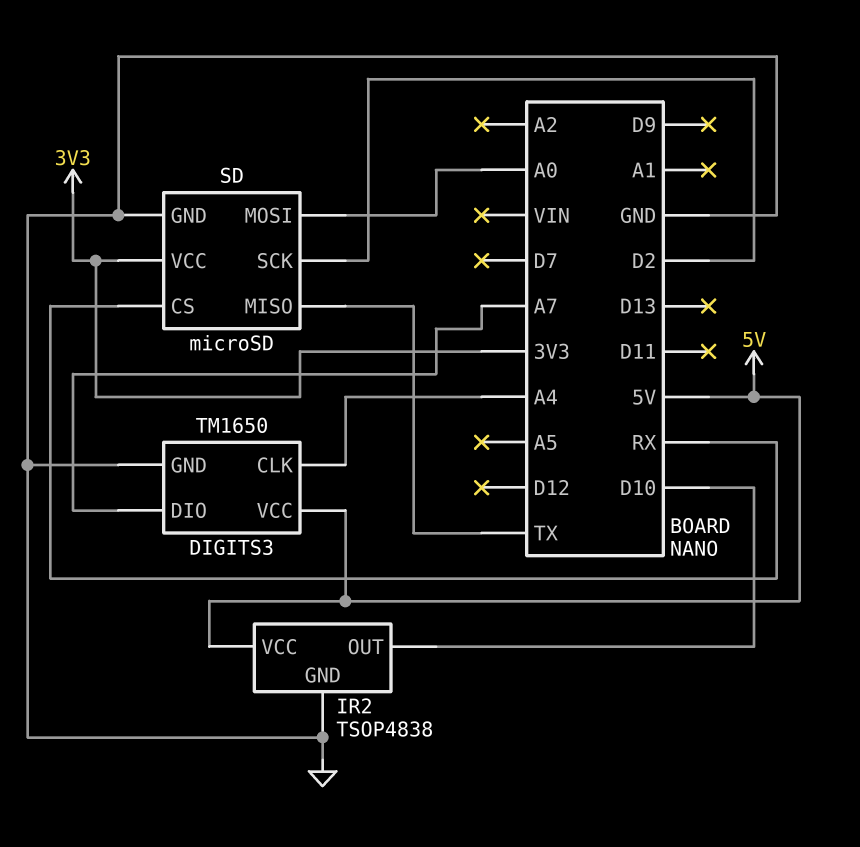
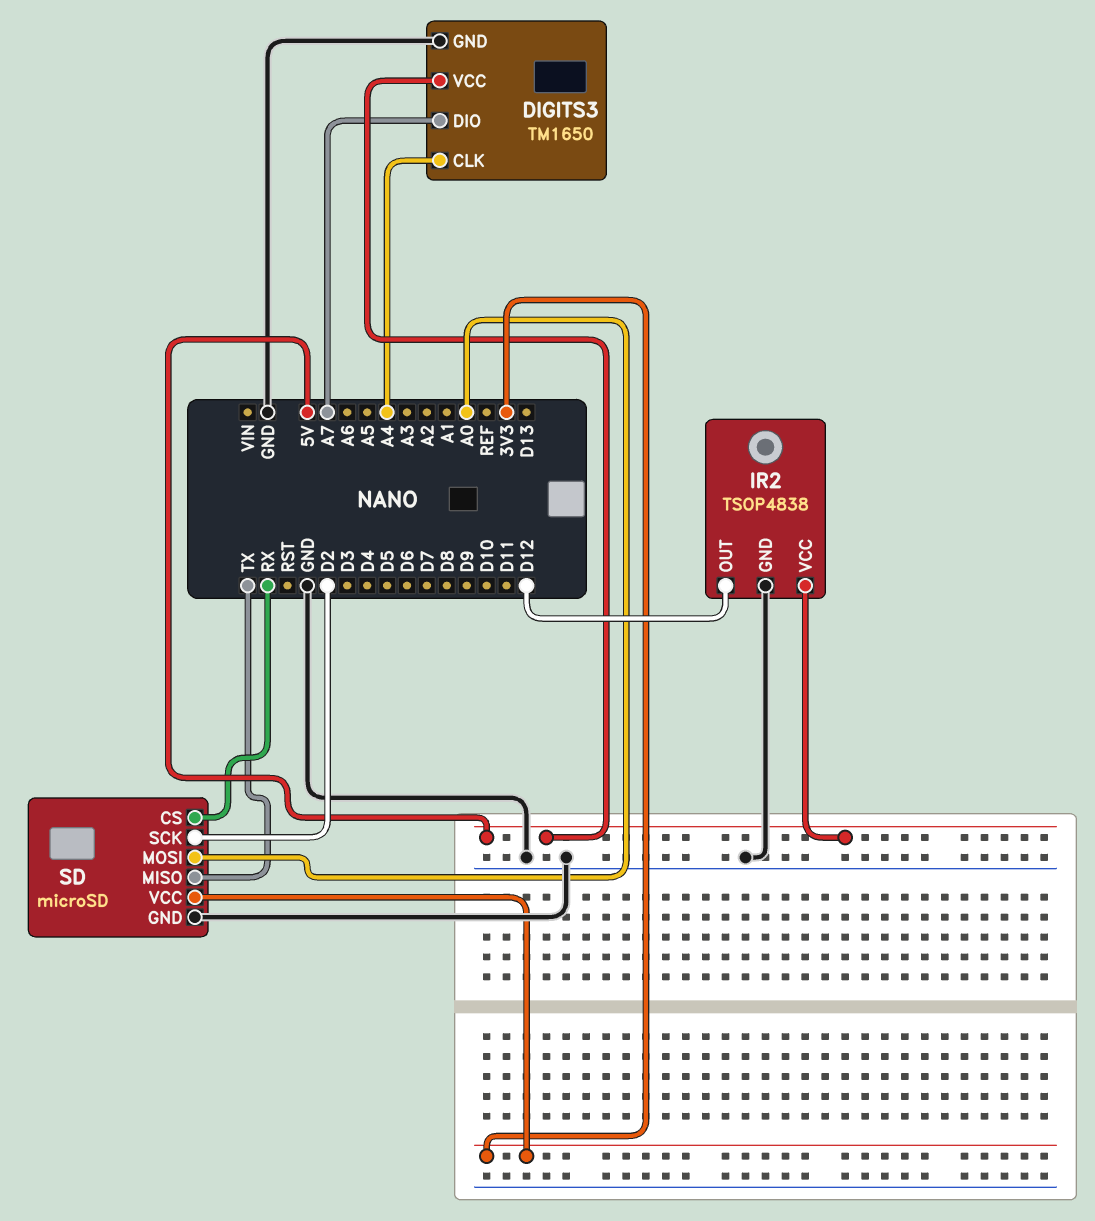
IR2 pin OUT: D10 -> D12

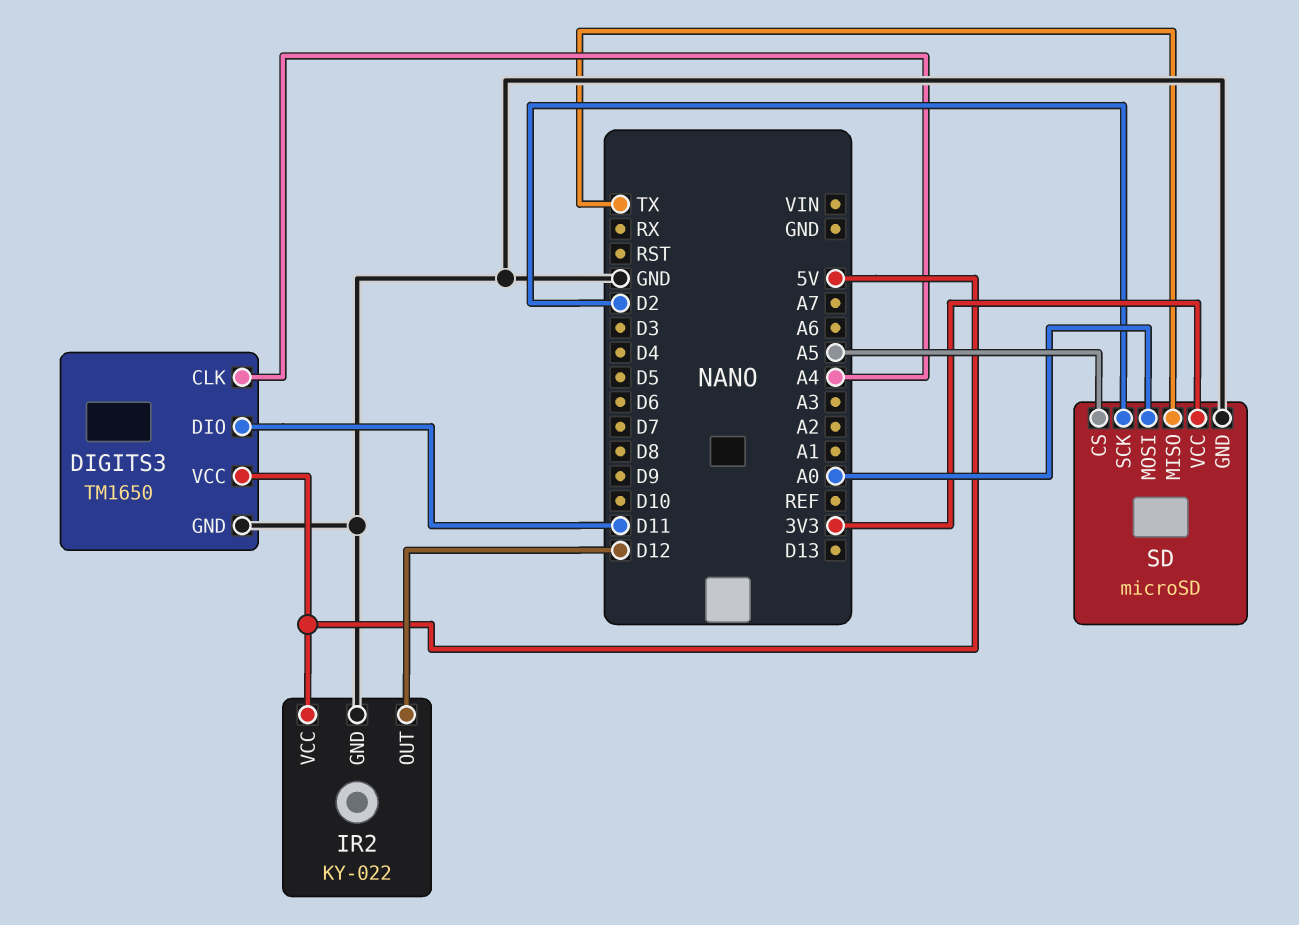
DIGITS3 pin DIO: A7 -> D11
IR2: TSOP4838 -> KY-022
SD pin CS: RX -> A5

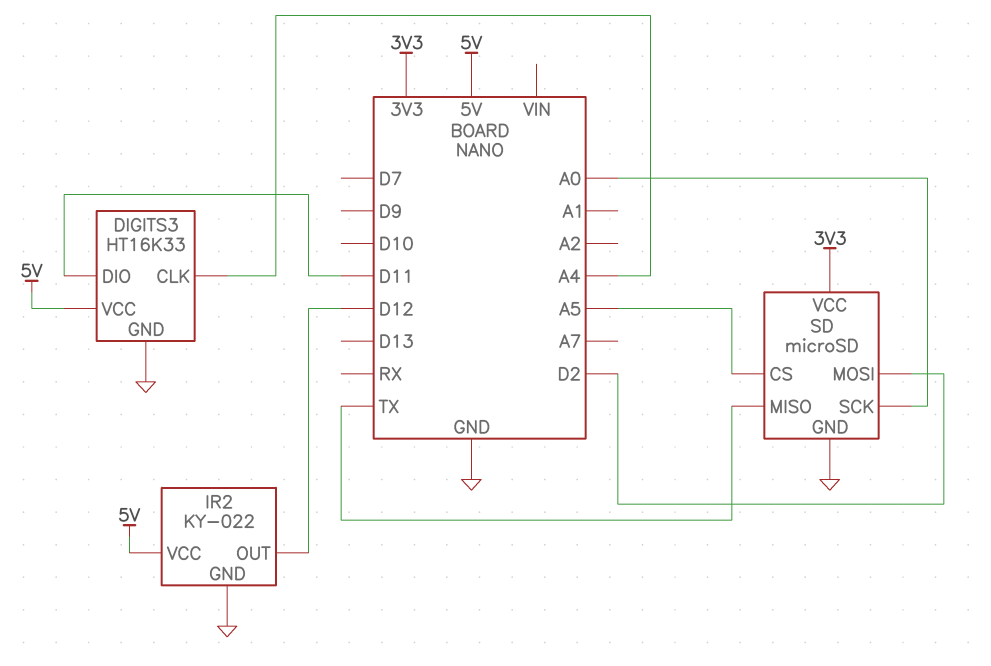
DIGITS3: TM1650 -> HT16K33
SD pin MOSI: A0 -> D2
SD pin SCK: D2 -> A0

